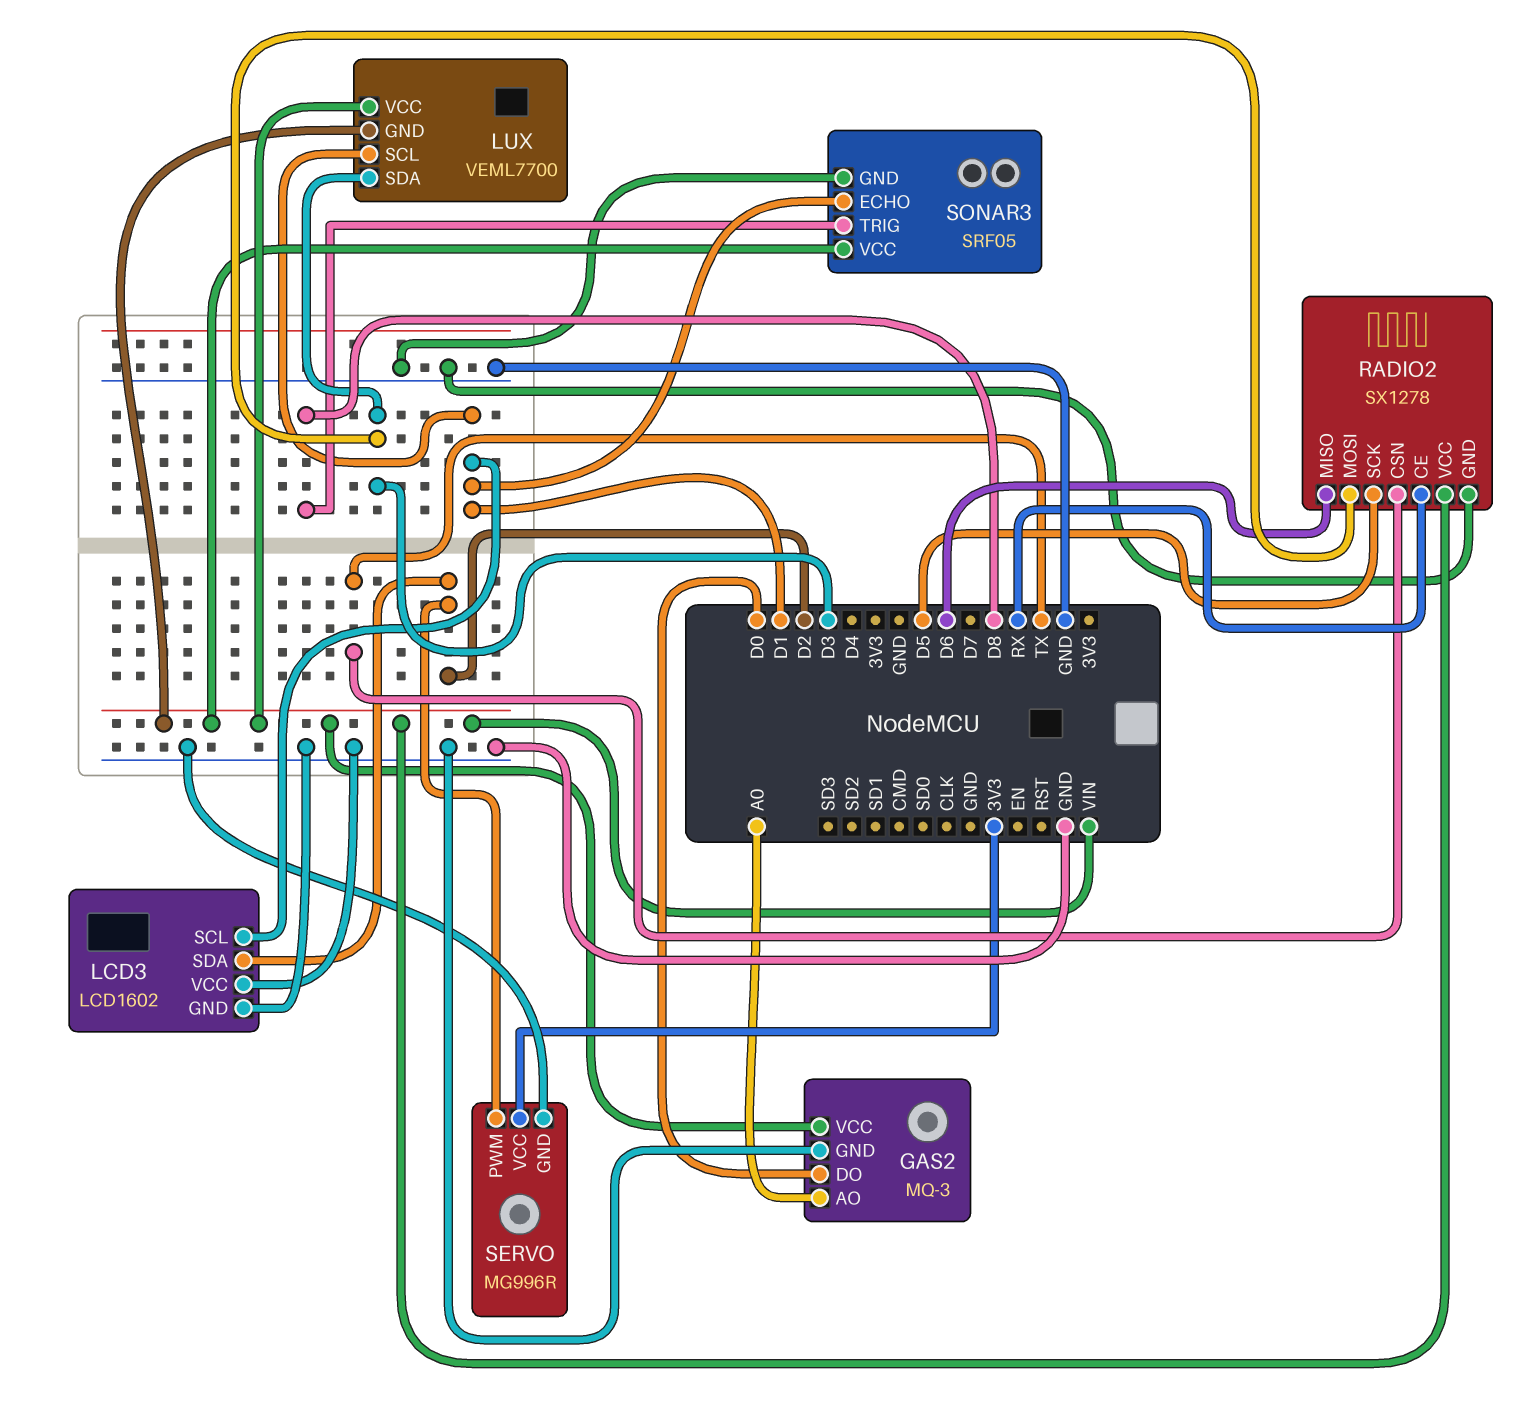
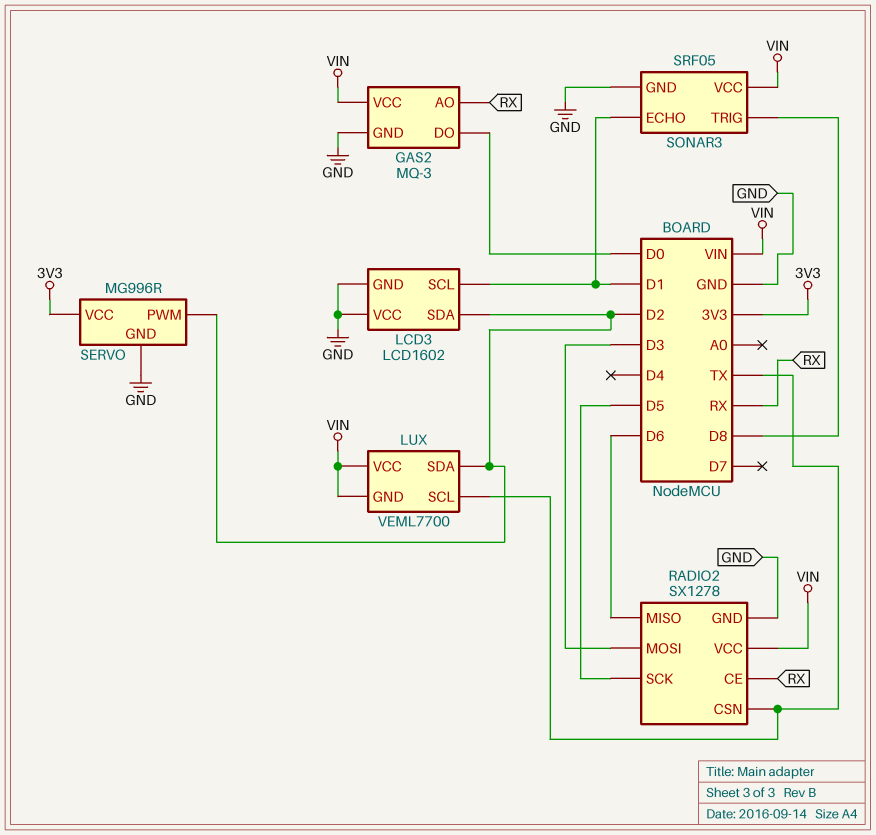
GAS2 pin AO: A0 -> RX
LUX pin SCL: D1 -> TX
LUX pin SDA: D3 -> D2

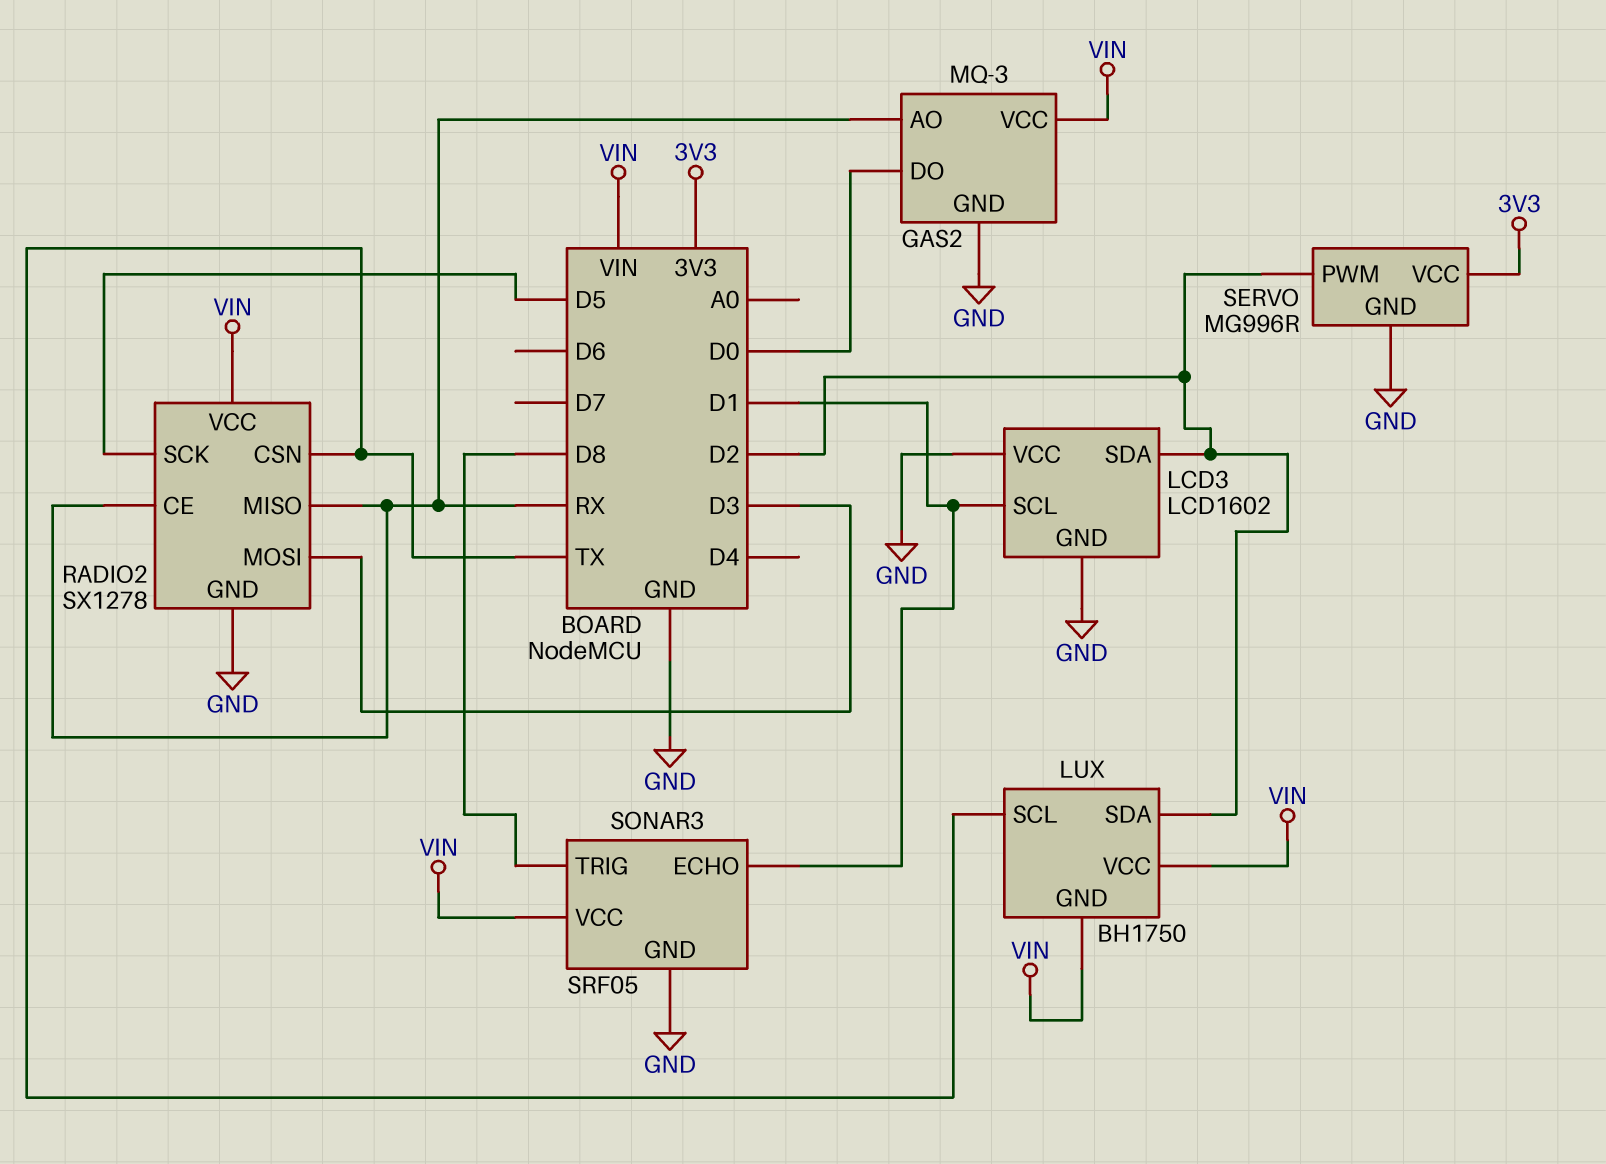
LUX: VEML7700 -> BH1750
RADIO2 pin MISO: D6 -> RX

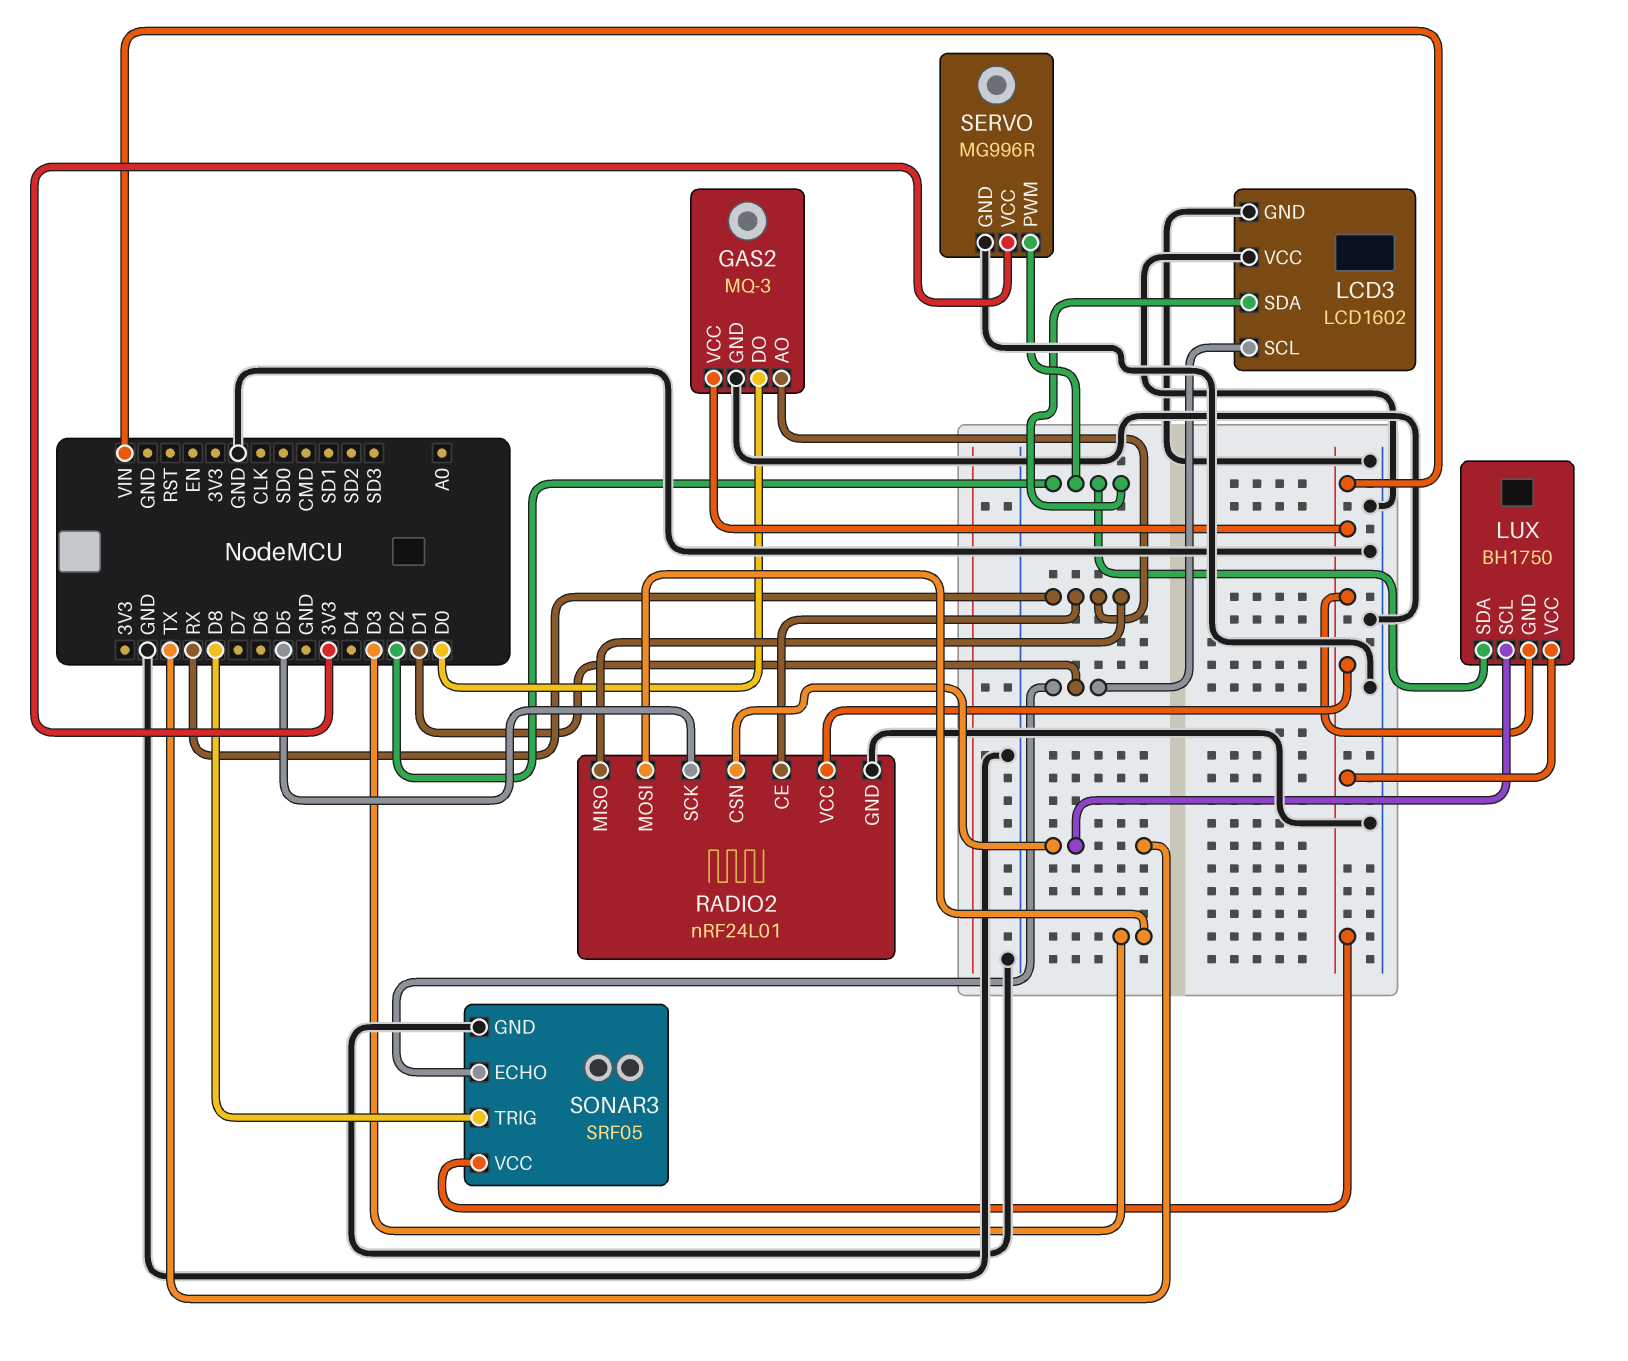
RADIO2: SX1278 -> nRF24L01

